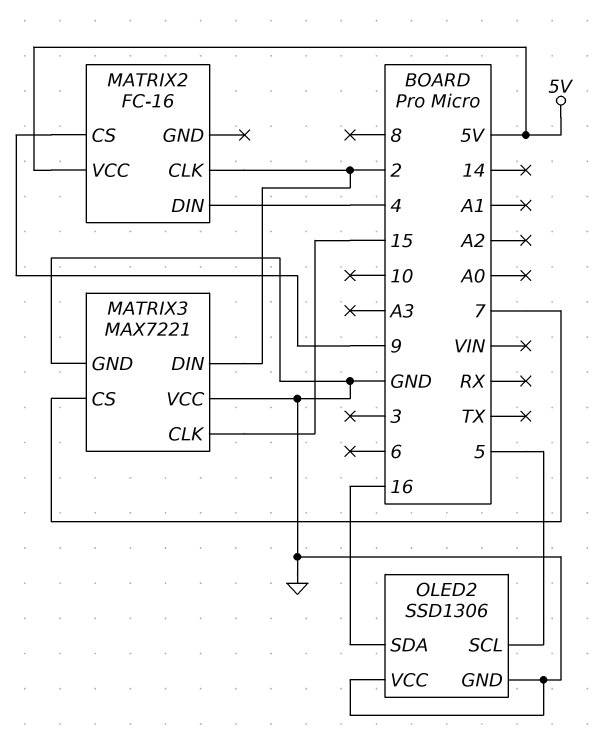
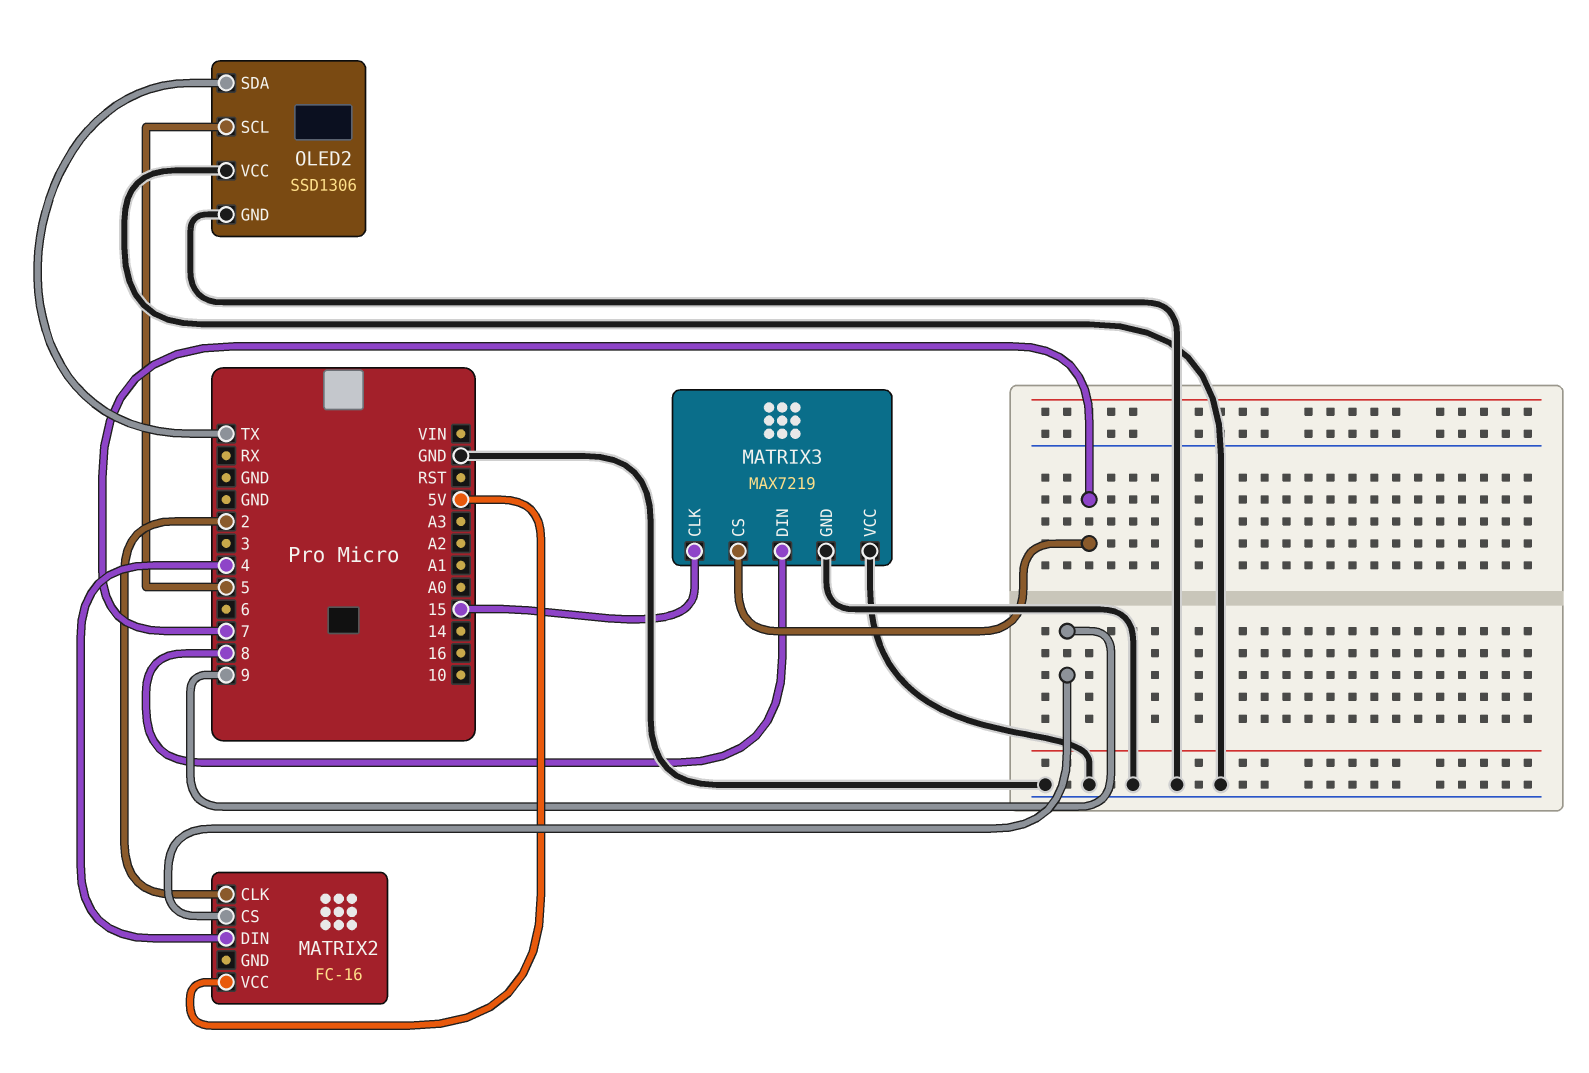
MATRIX3: MAX7221 -> MAX7219
MATRIX3 pin DIN: 2 -> 8
OLED2 pin SDA: 16 -> TX

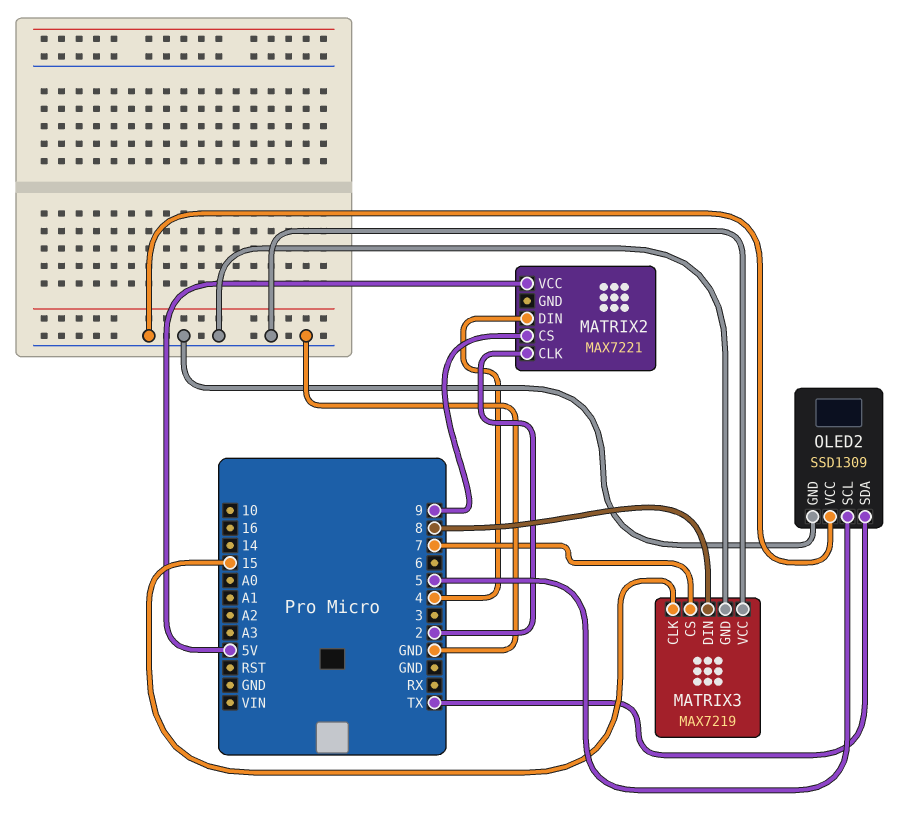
MATRIX2: FC-16 -> MAX7221
OLED2: SSD1306 -> SSD1309

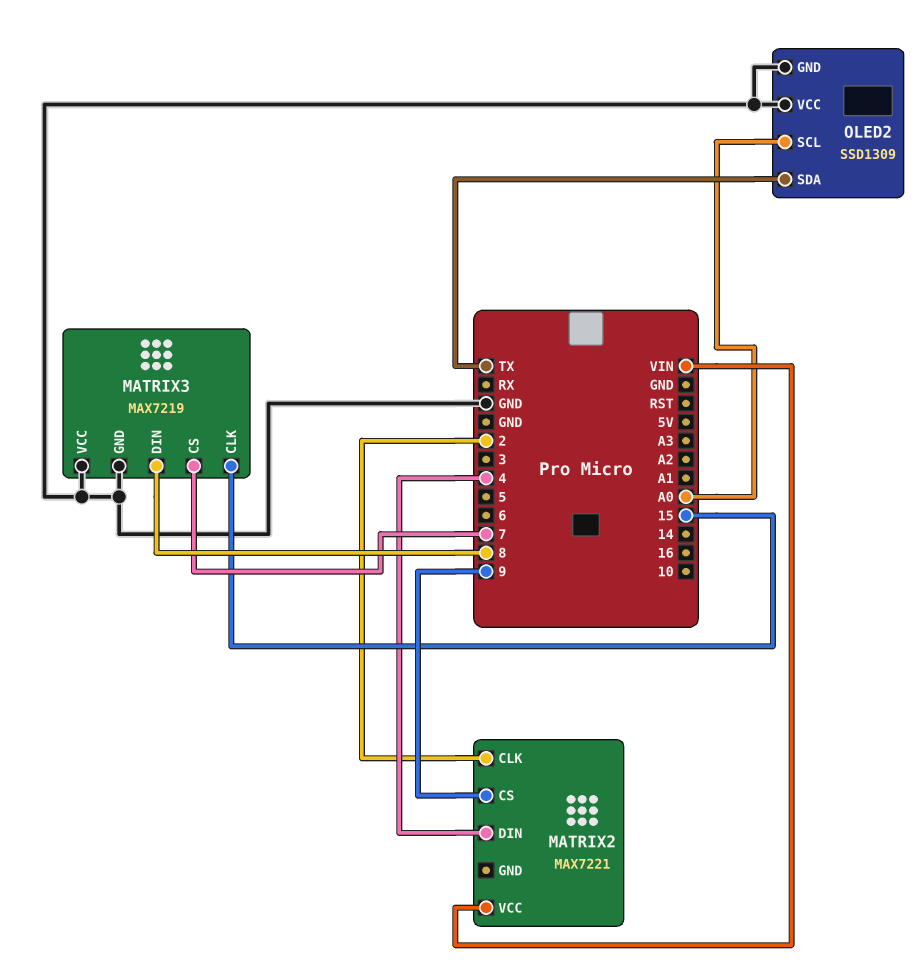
MATRIX2 pin VCC: 5V -> VIN
OLED2 pin SCL: 5 -> A0

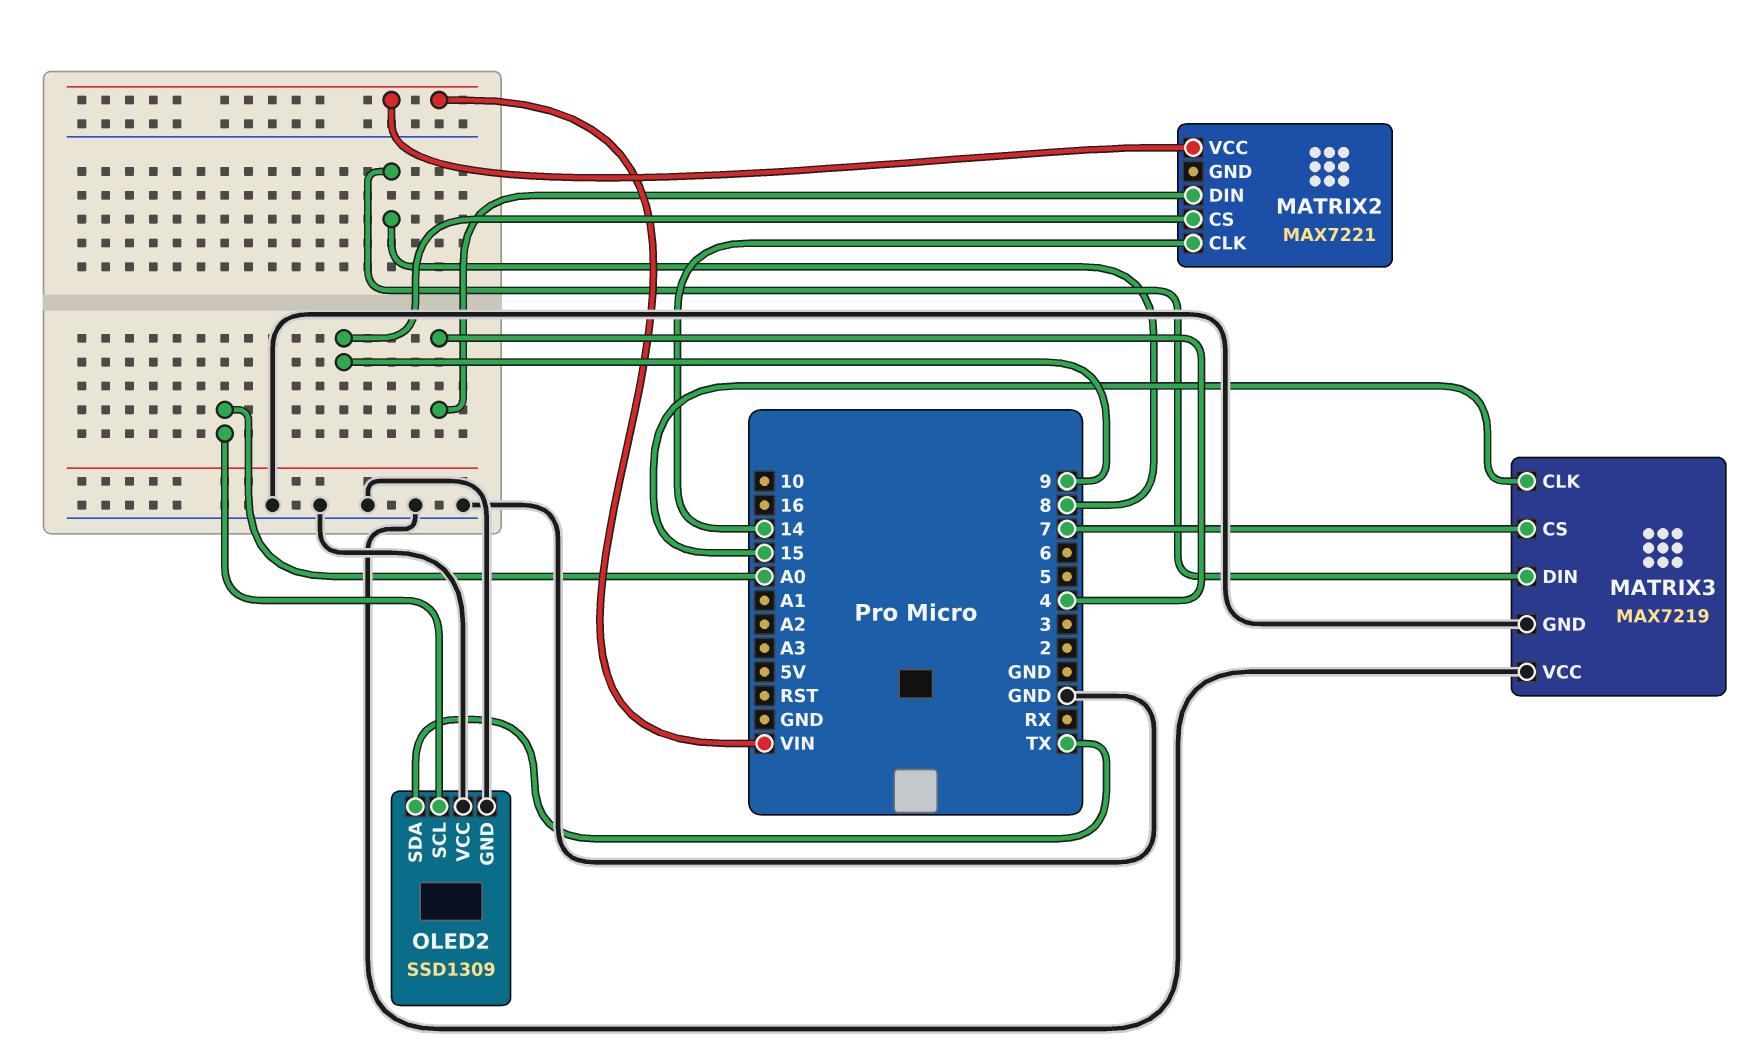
MATRIX2 pin CLK: 2 -> 14

